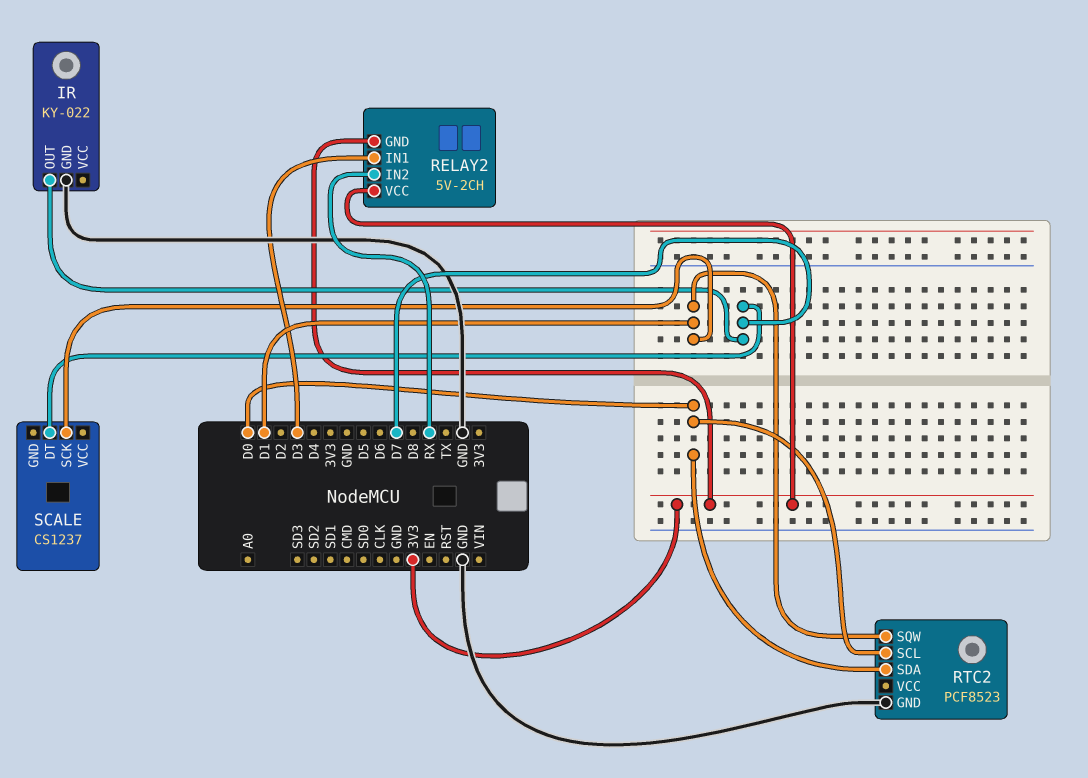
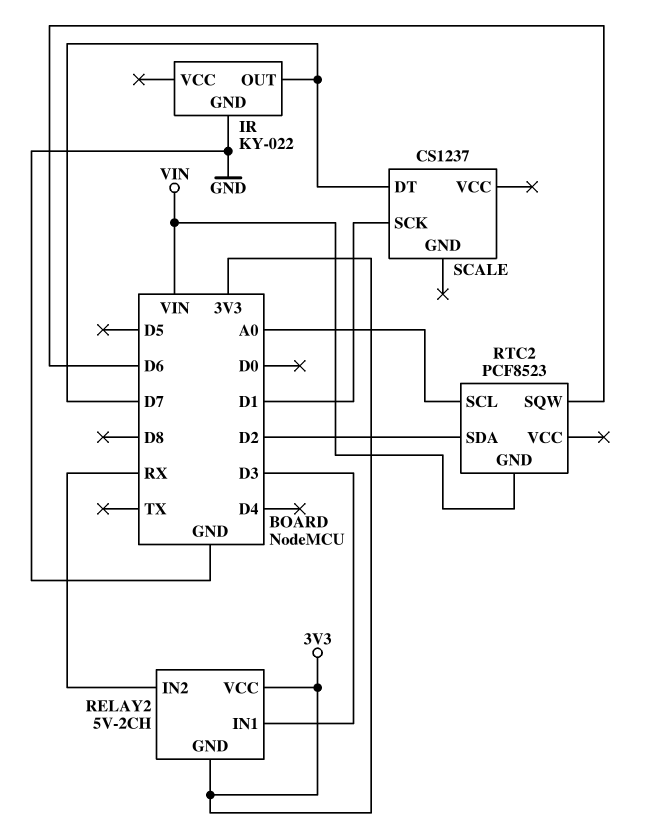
RTC2 pin GND: GND -> VIN
RTC2 pin SCL: D0 -> A0
RTC2 pin SDA: D0 -> D2
RTC2 pin SQW: D1 -> D6

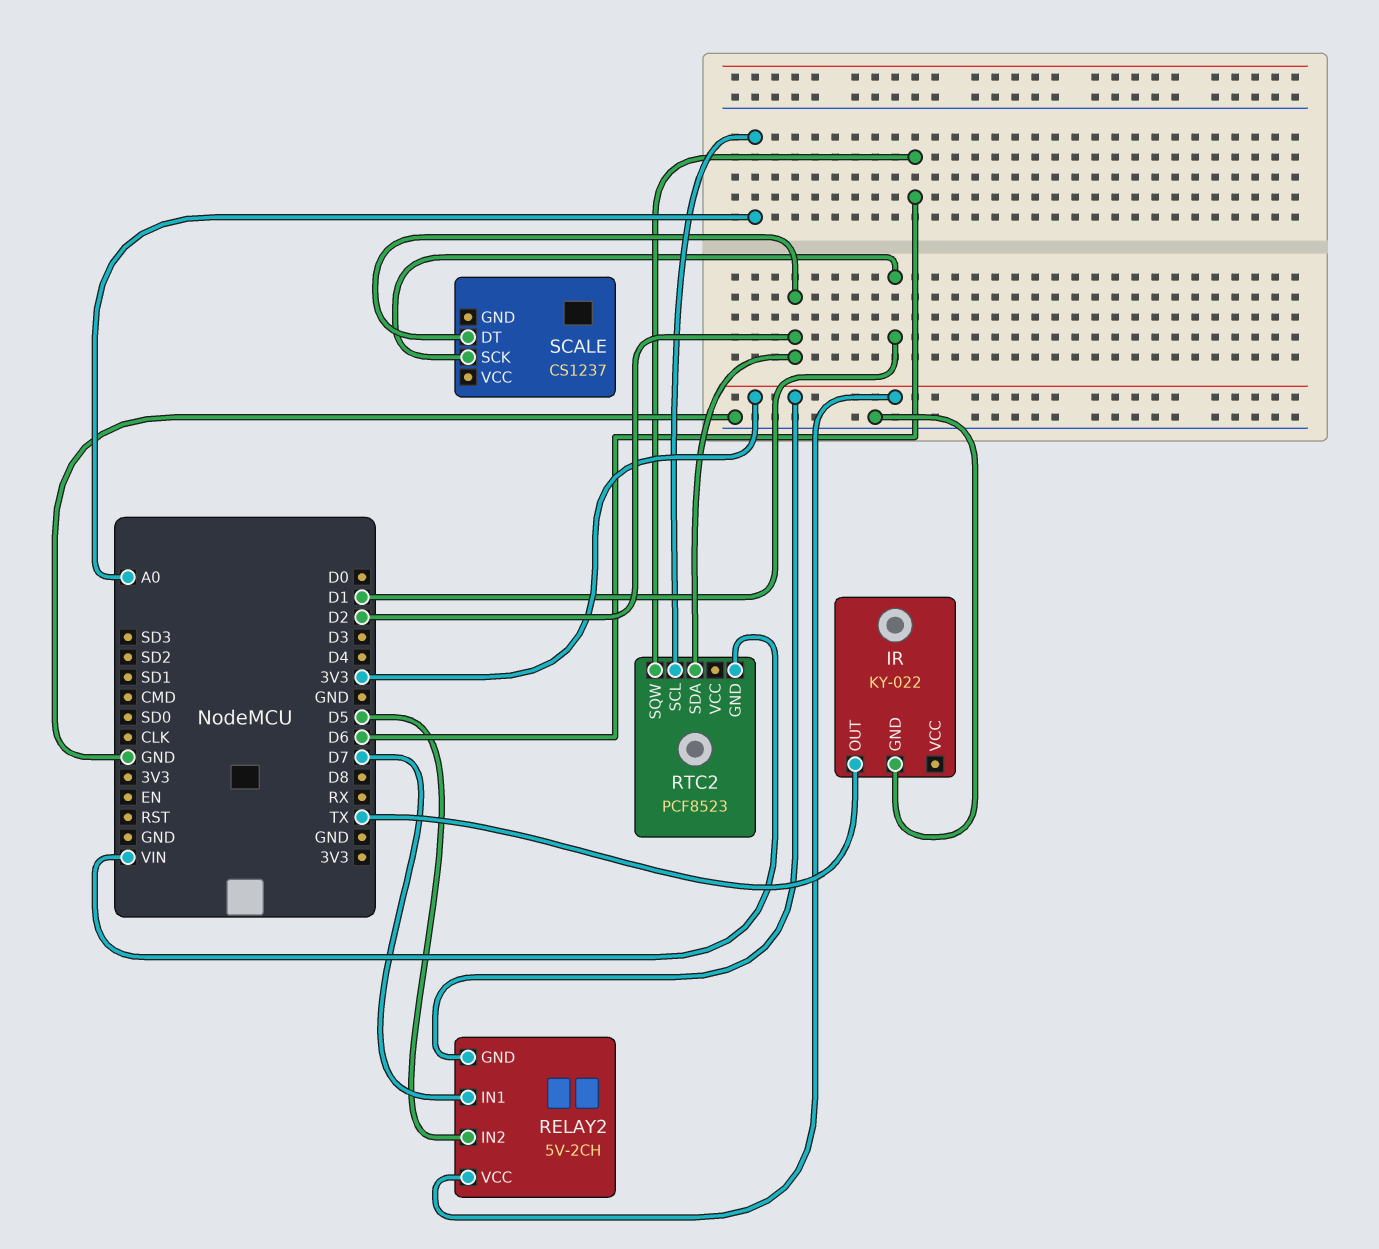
IR pin OUT: D7 -> TX
RELAY2 pin IN1: D3 -> D7
RELAY2 pin IN2: RX -> D5
SCALE pin DT: D7 -> D2

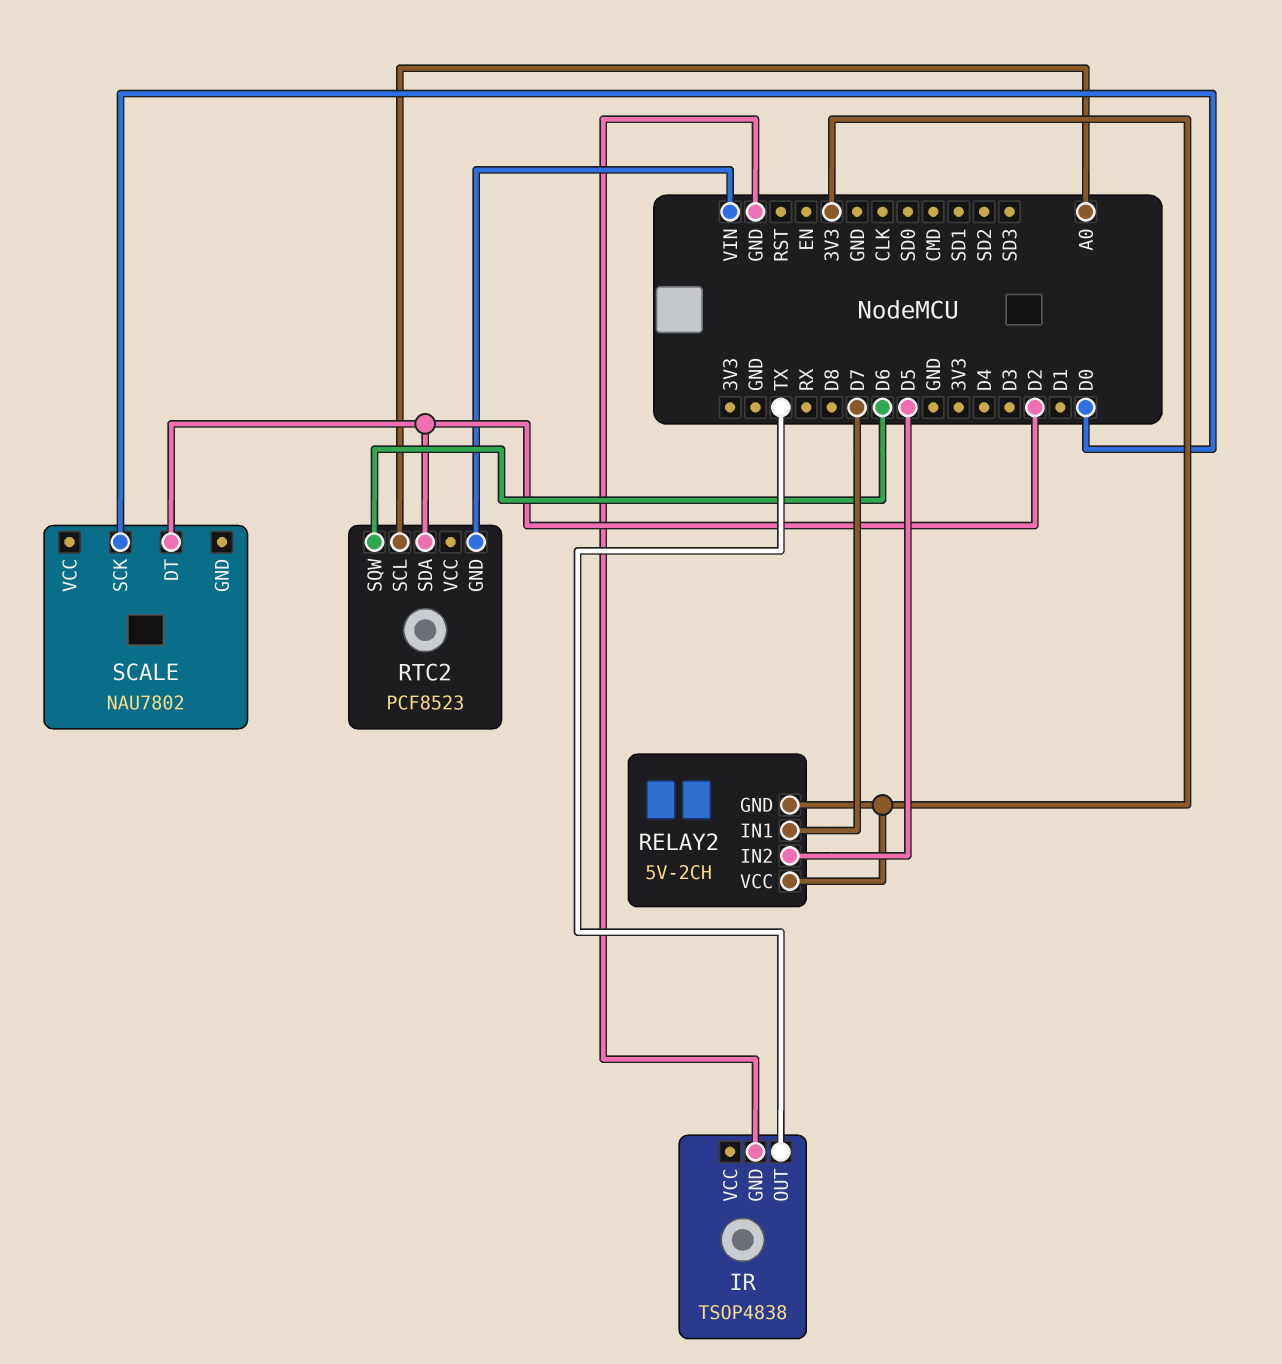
IR: KY-022 -> TSOP4838
SCALE: CS1237 -> NAU7802
SCALE pin SCK: D1 -> D0

